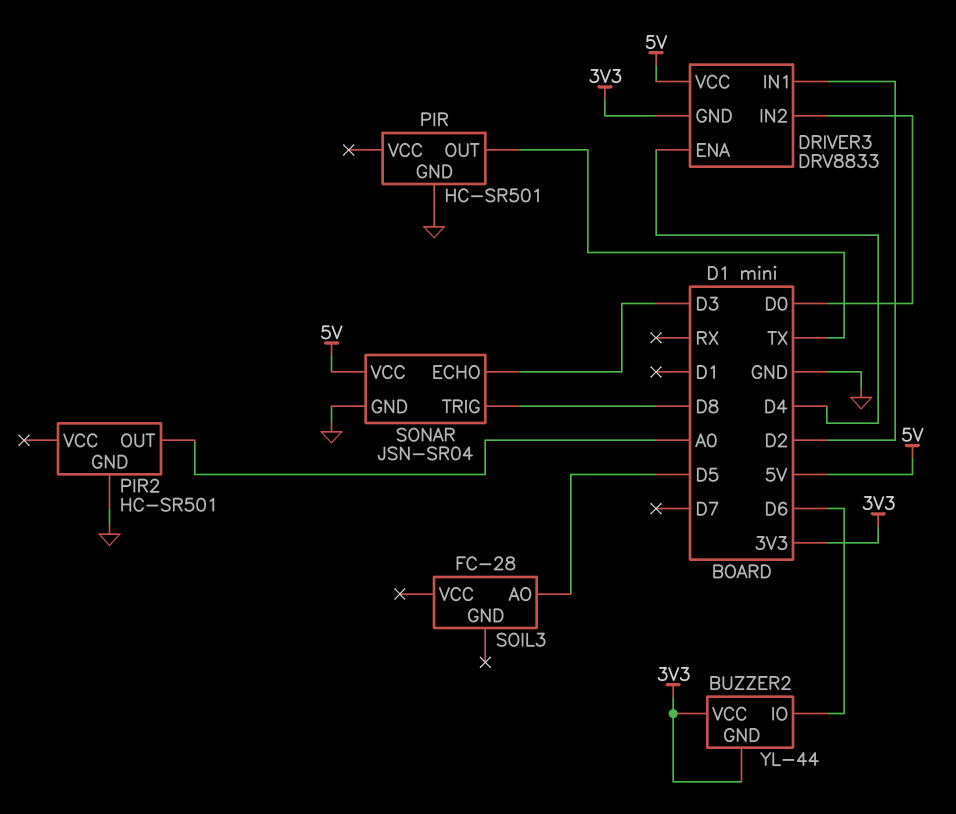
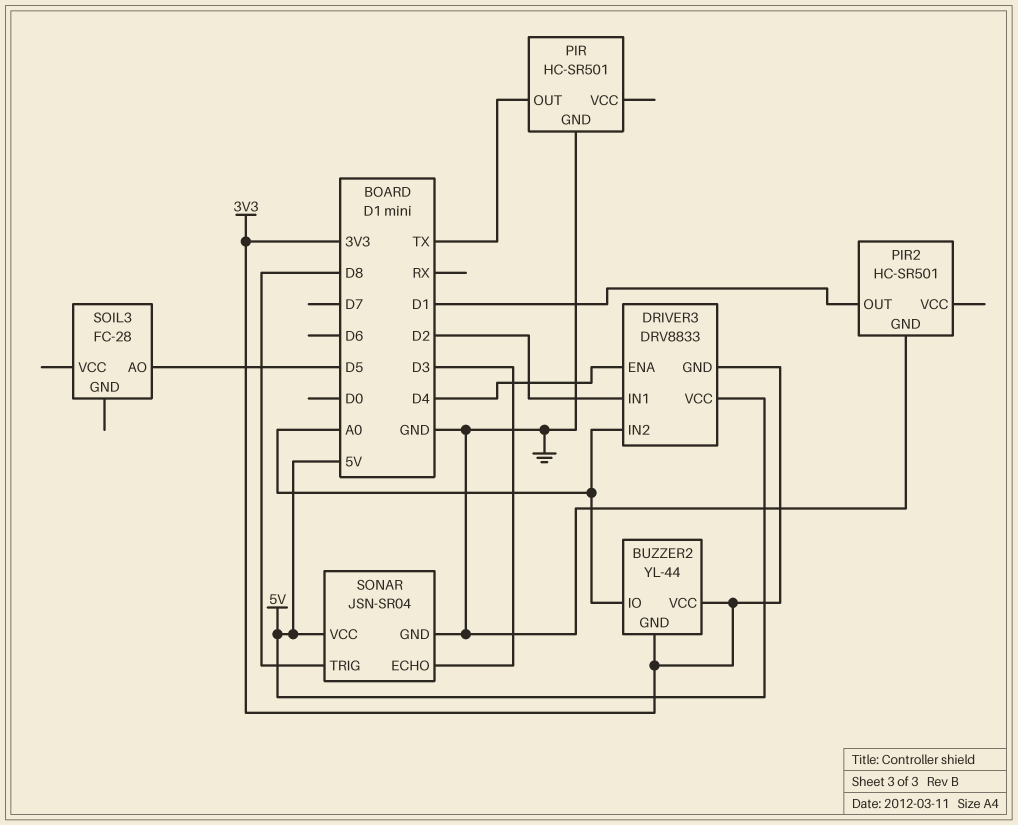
BUZZER2 pin IO: D6 -> A0
DRIVER3 pin IN2: D0 -> A0
PIR2 pin OUT: A0 -> D1

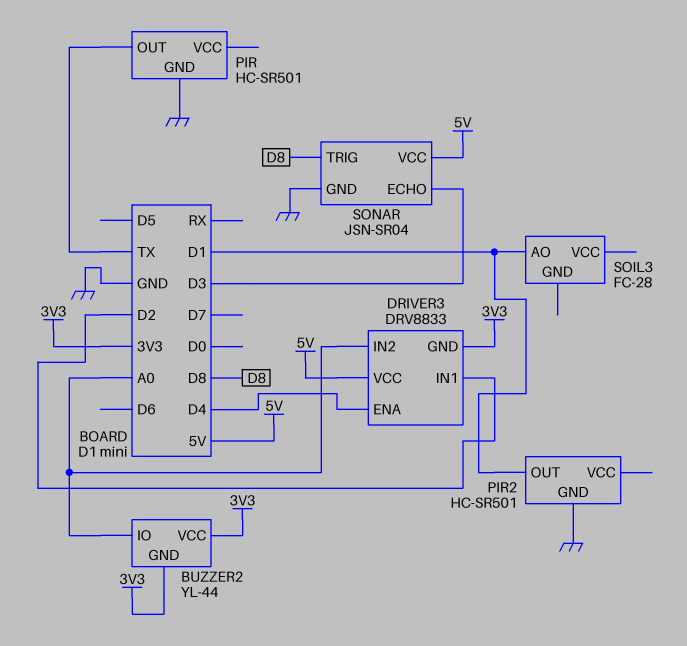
SOIL3 pin AO: D5 -> D1

